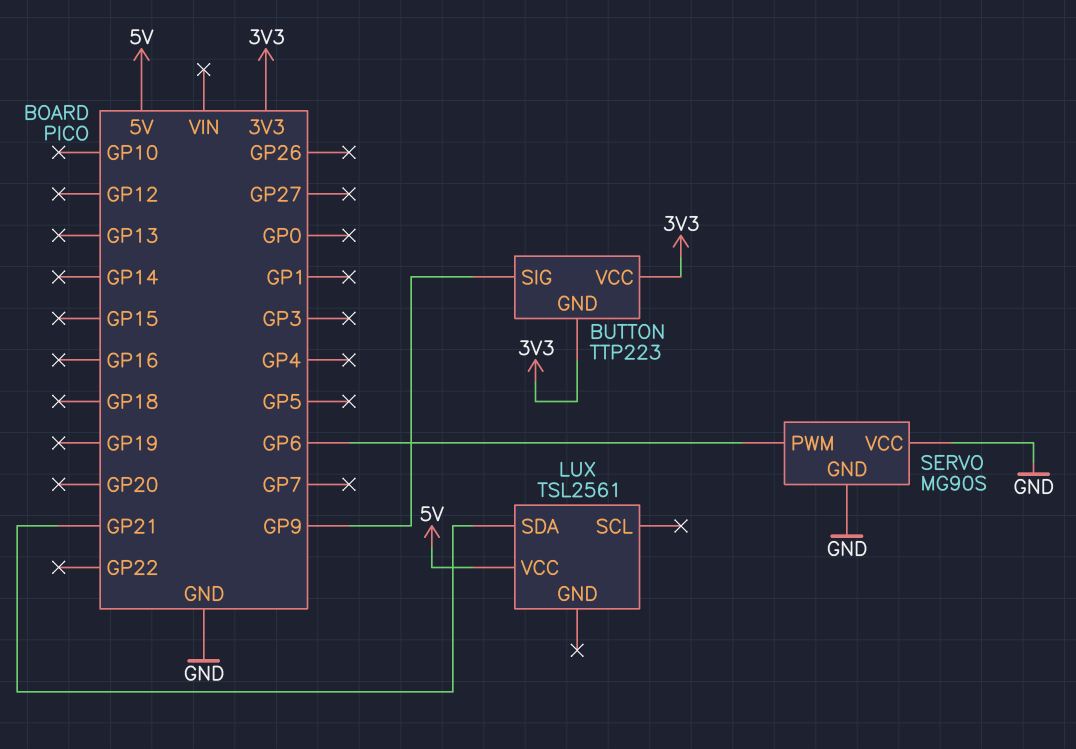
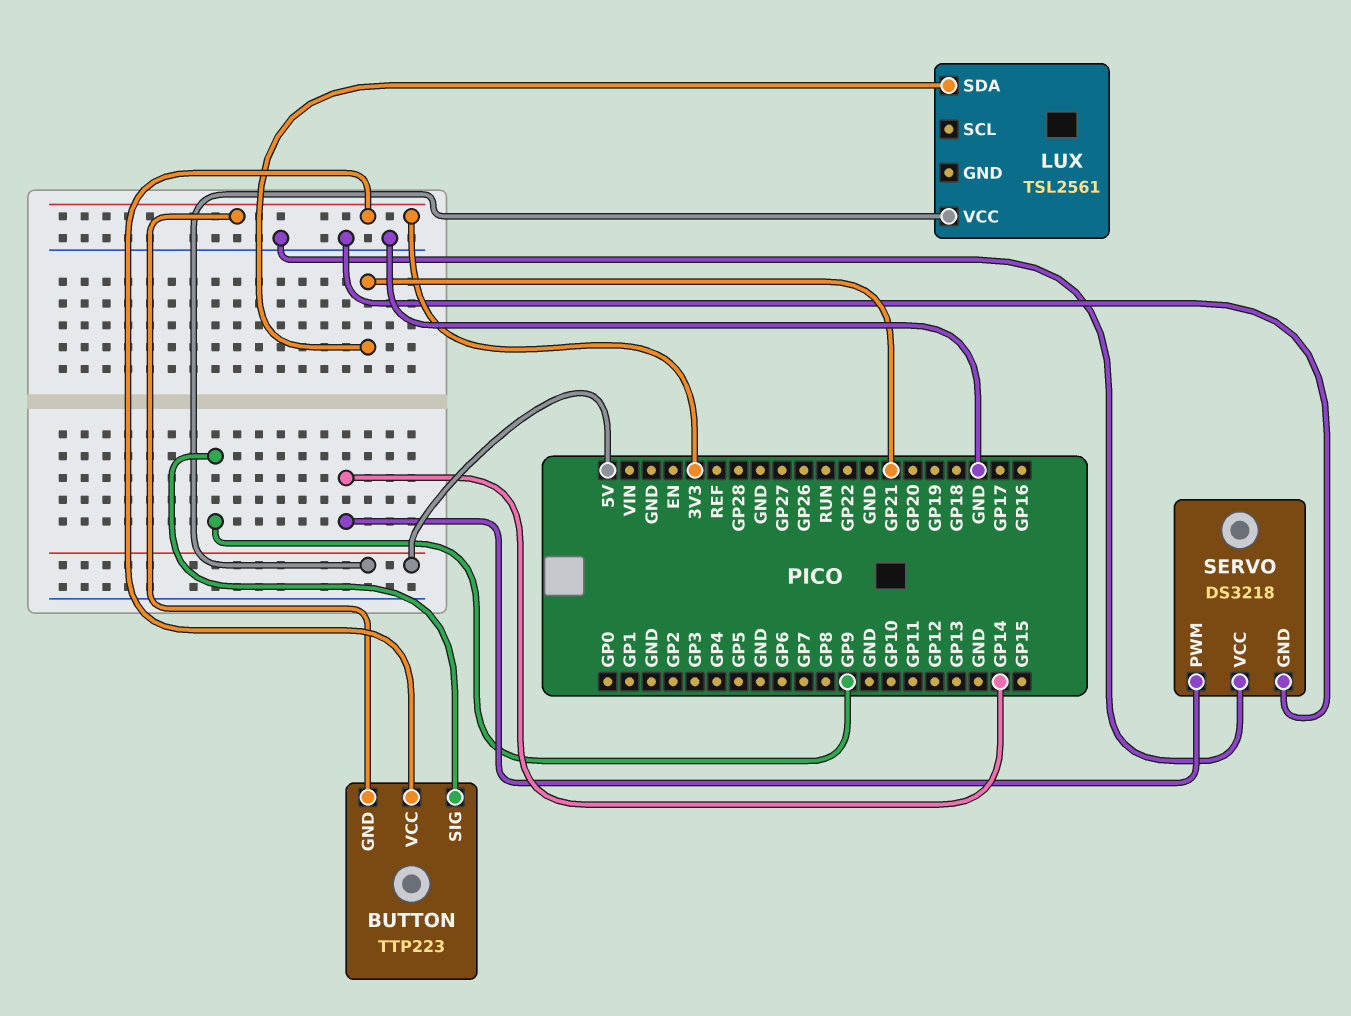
SERVO: MG90S -> DS3218
SERVO pin PWM: GP6 -> GP14

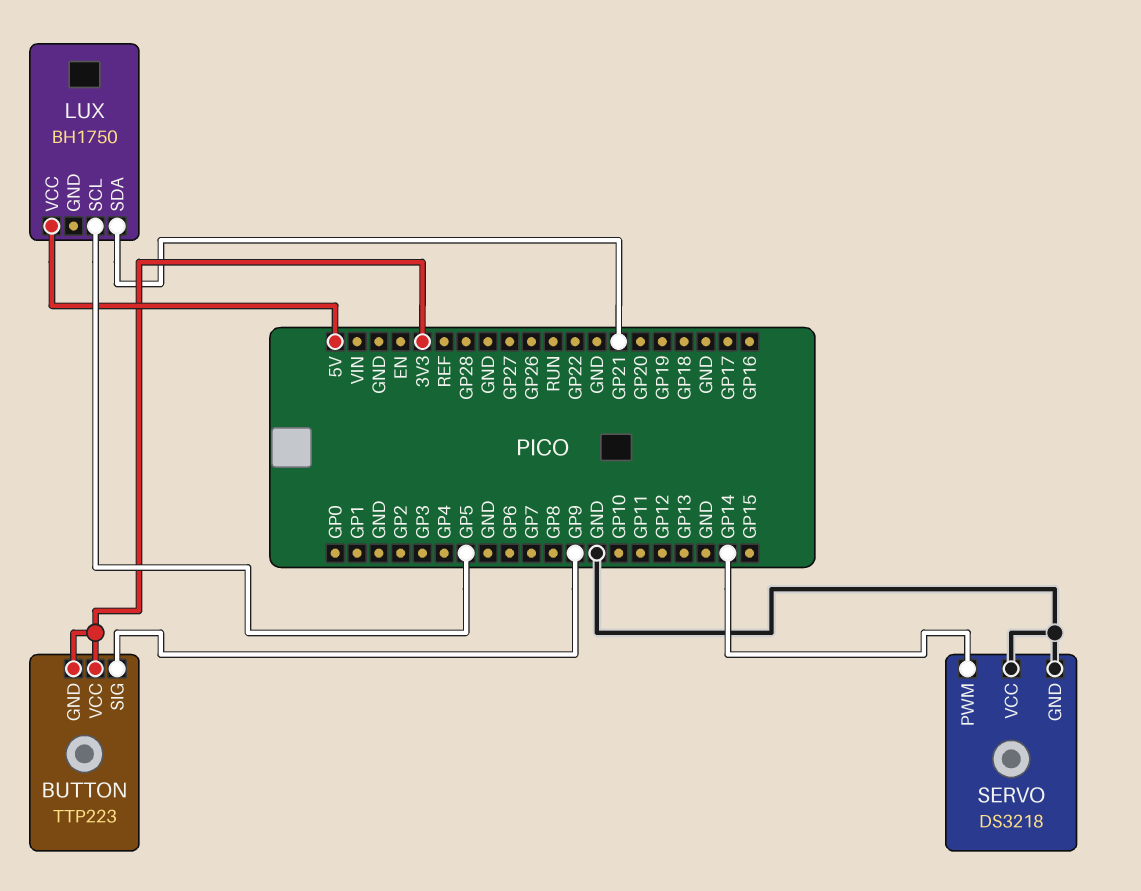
LUX: TSL2561 -> BH1750
LUX pin SCL: none -> GP5

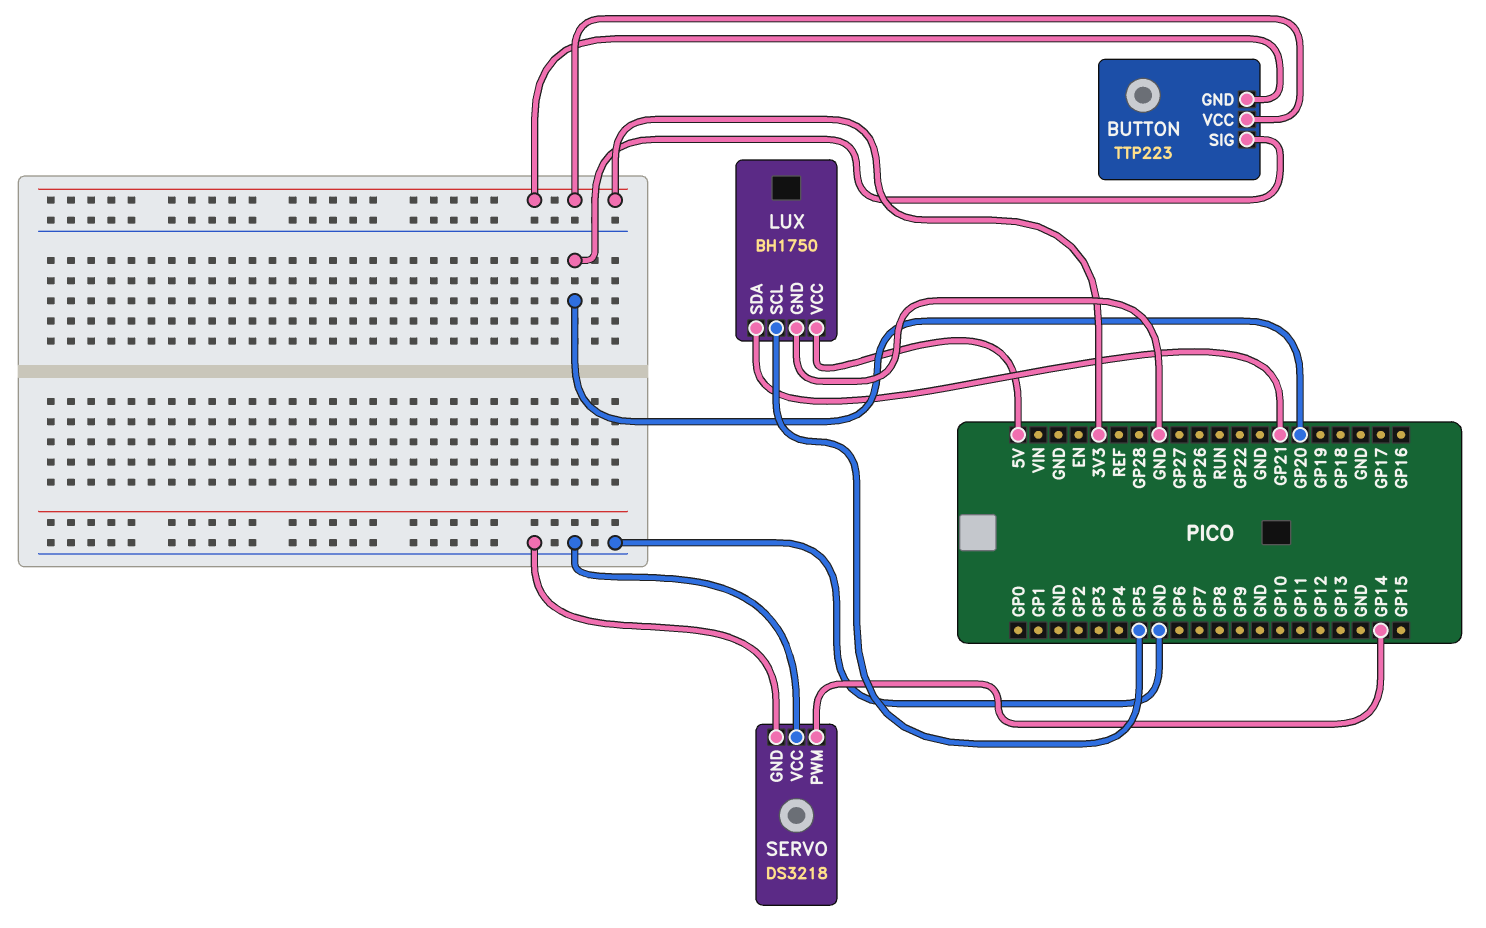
BUTTON pin SIG: GP9 -> GP20
LUX pin GND: none -> GND

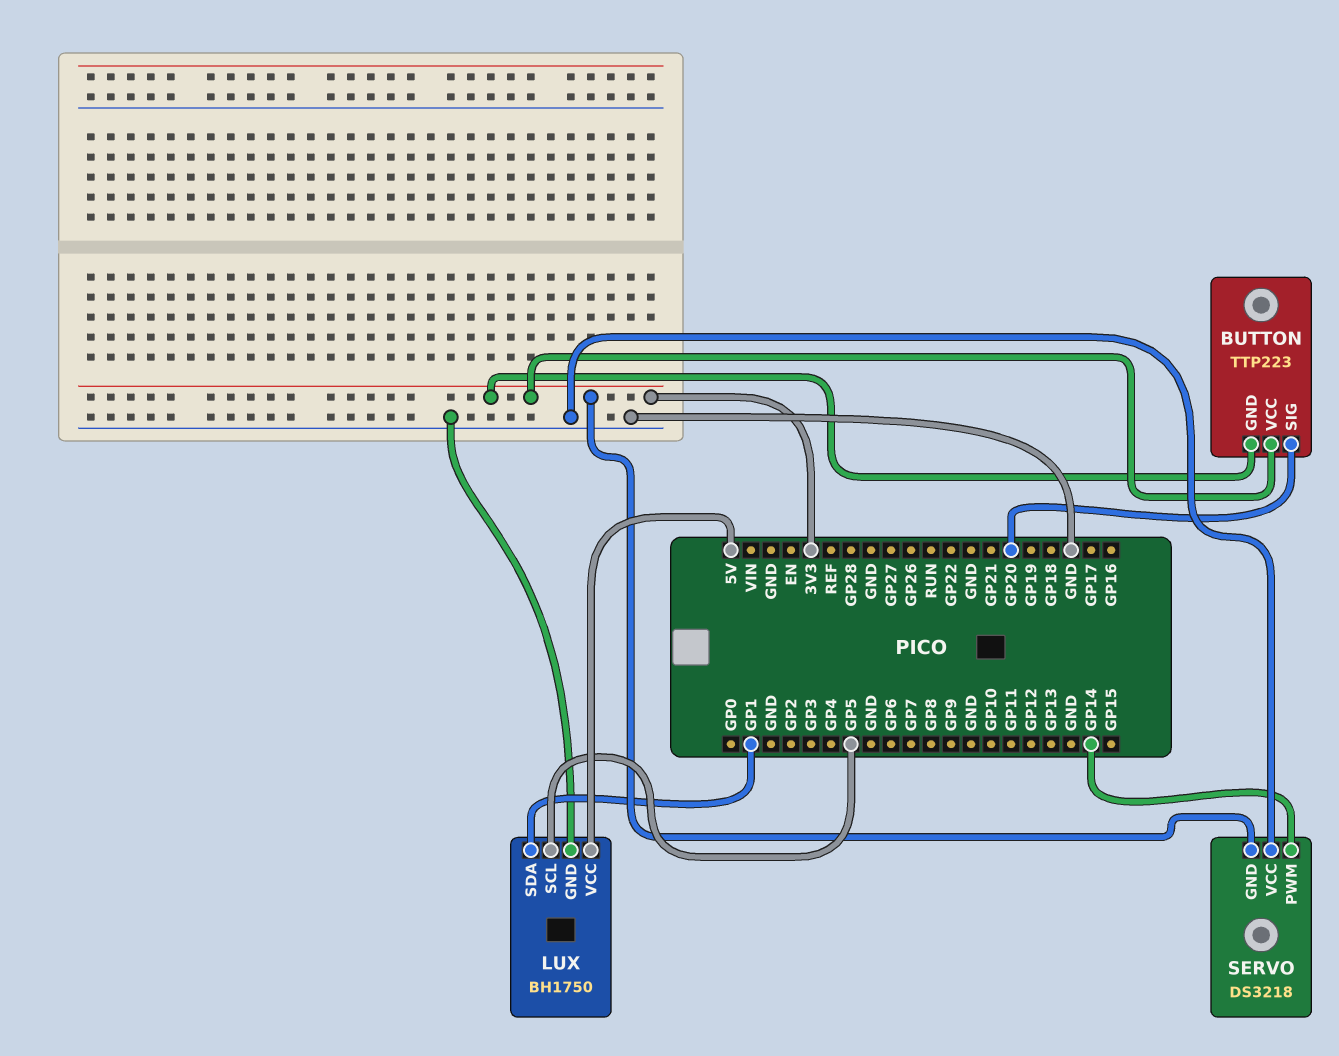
LUX pin SDA: GP21 -> GP1
SERVO pin GND: GND -> 3V3

